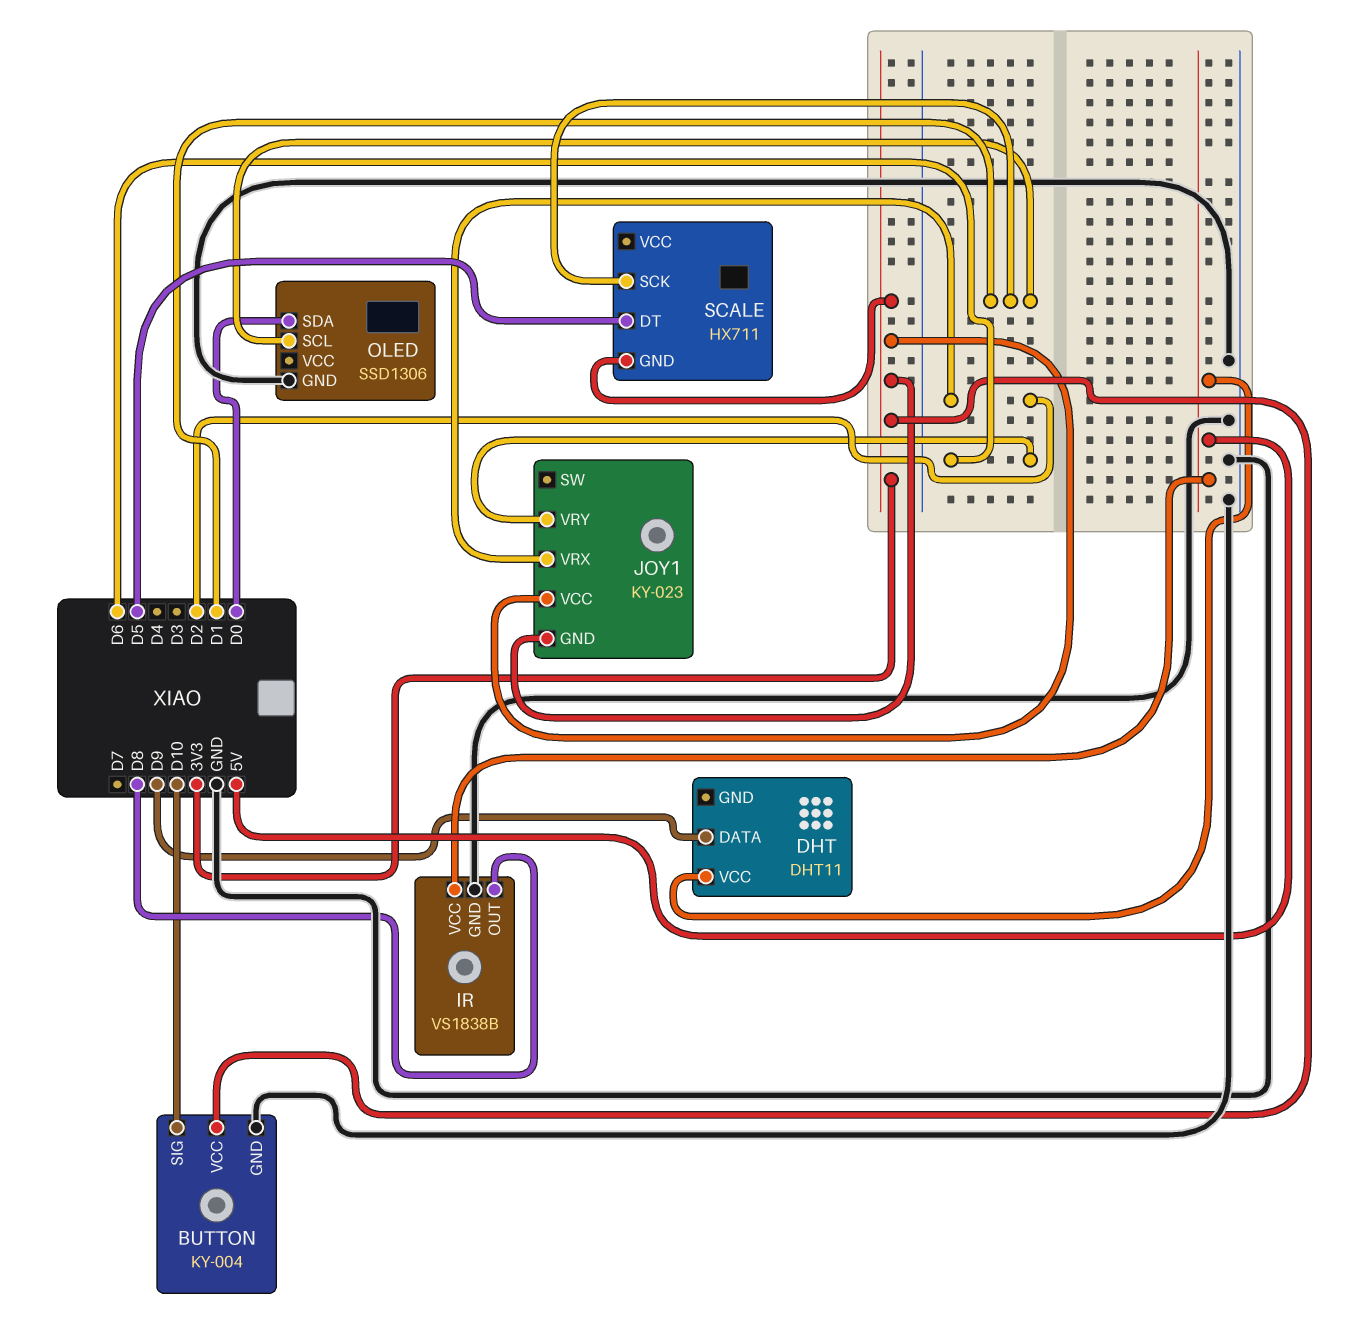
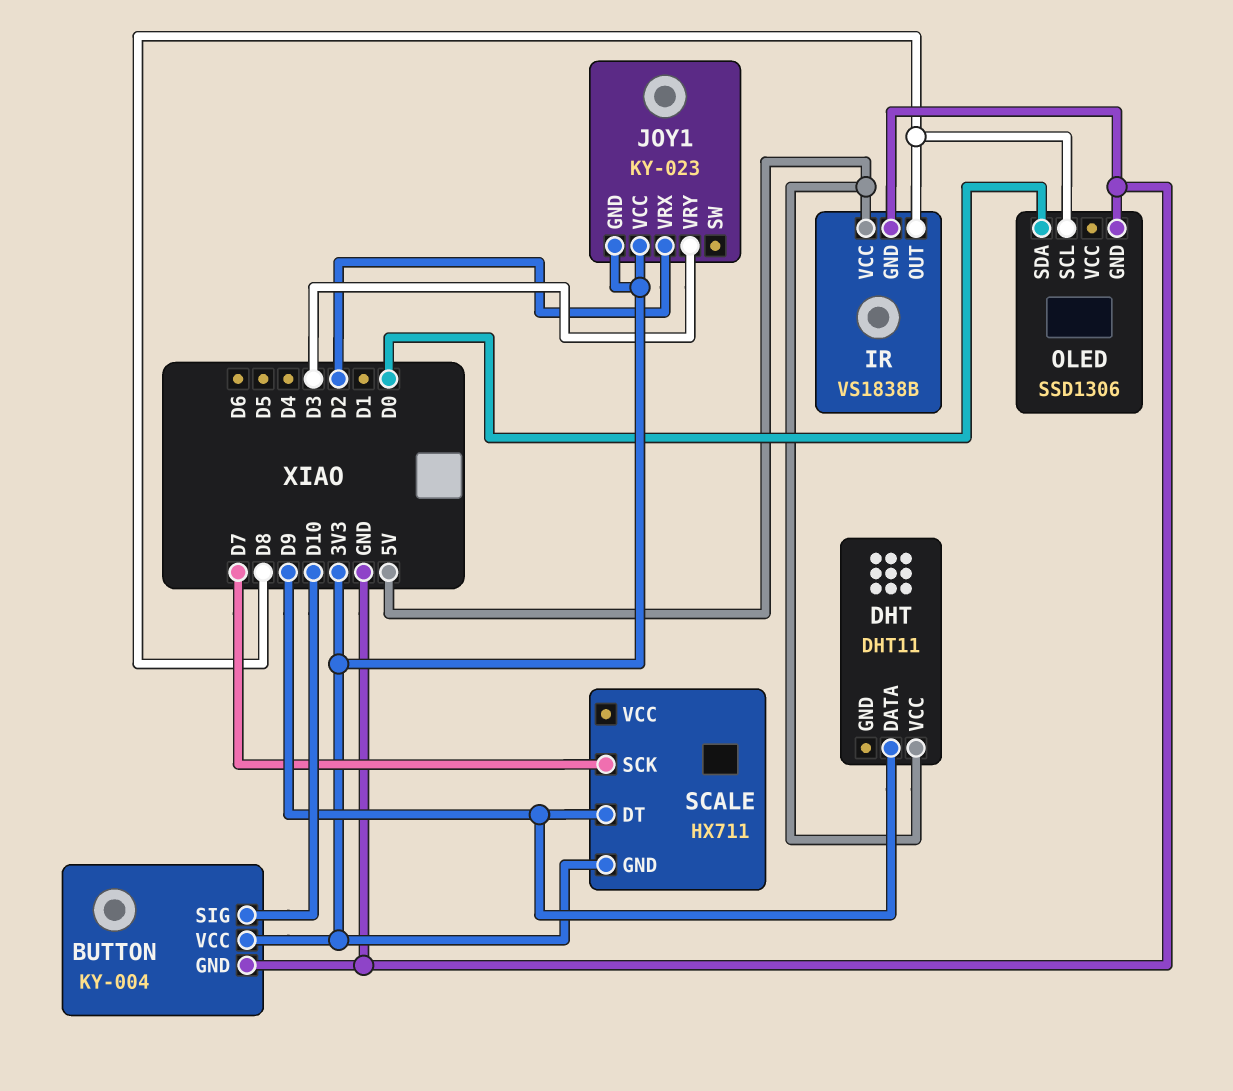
JOY1 pin VRY: D6 -> D3
OLED pin SCL: D1 -> D8
SCALE pin DT: D5 -> D9
SCALE pin SCK: D1 -> D7

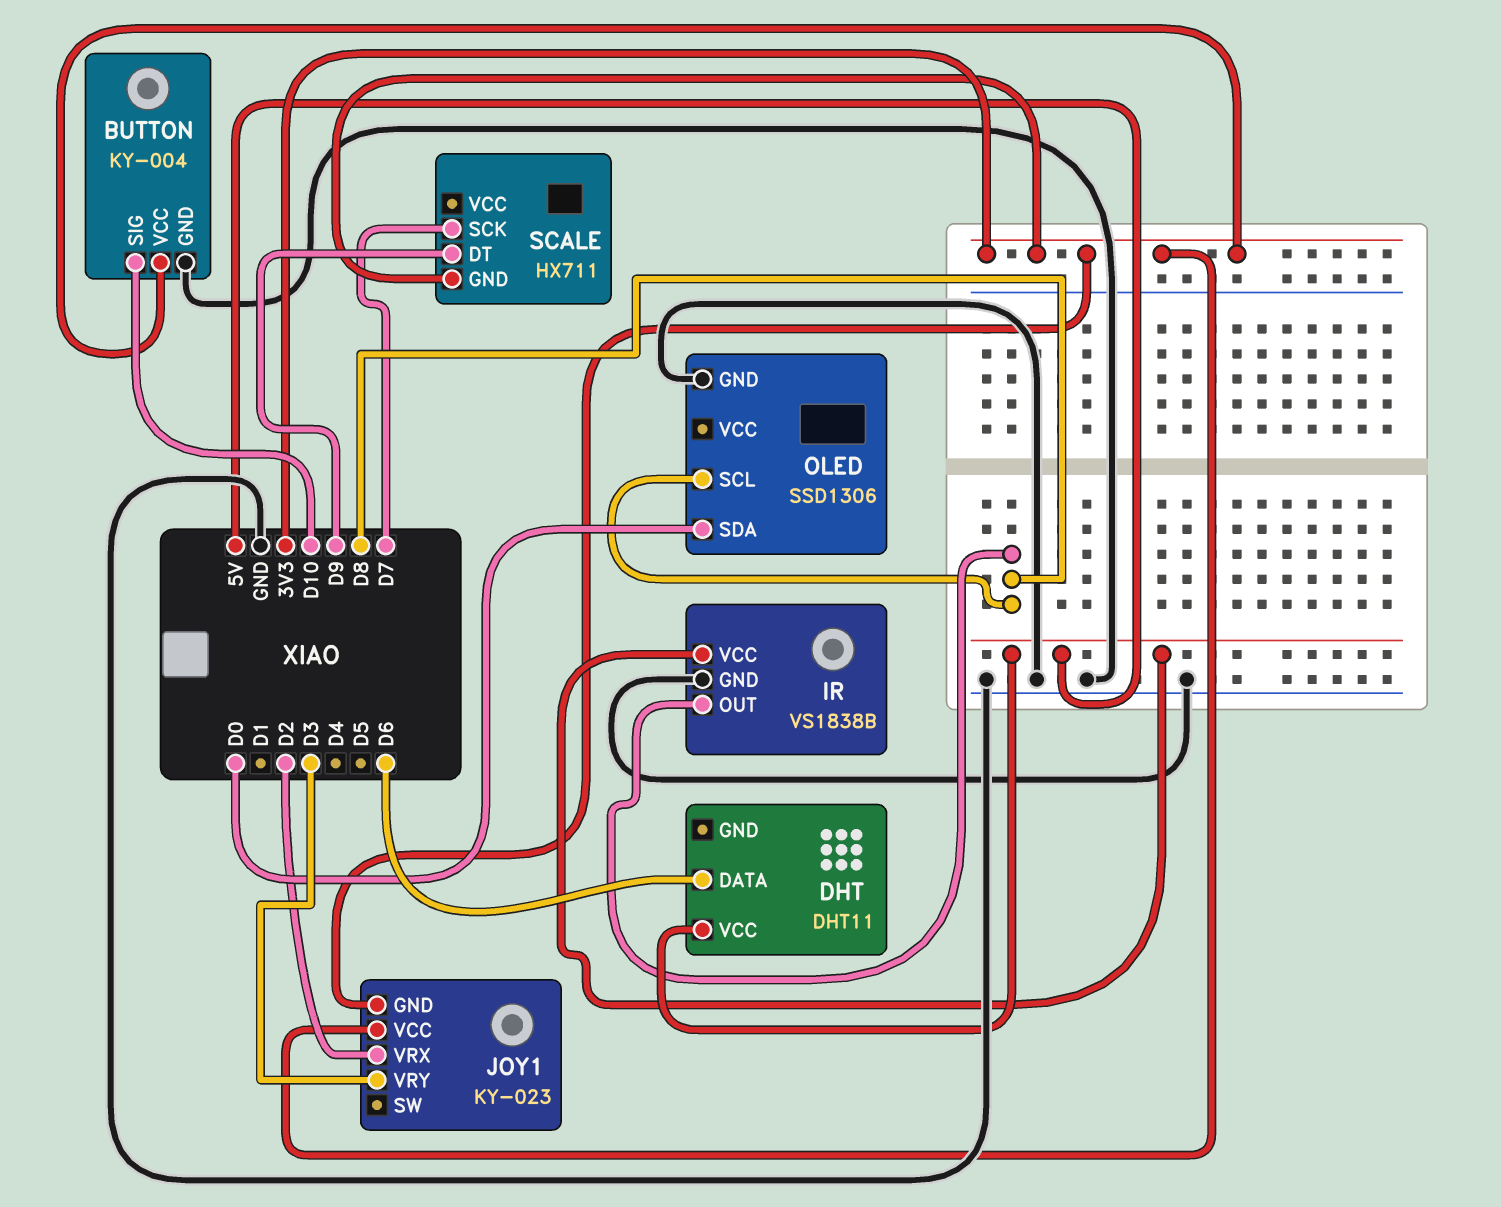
DHT pin DATA: D9 -> D6

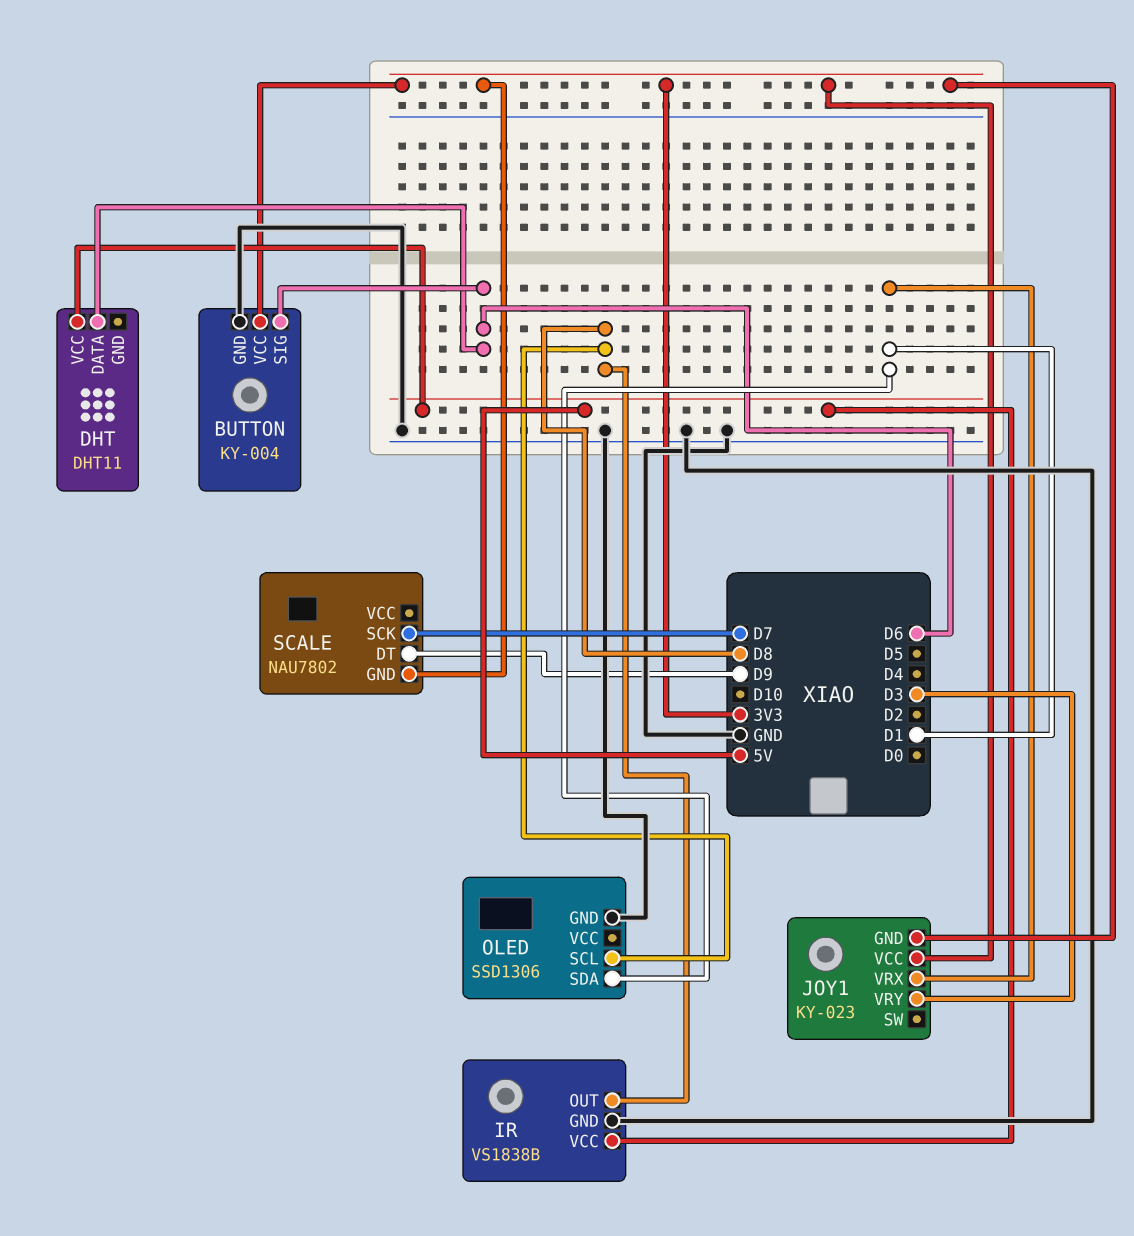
BUTTON pin SIG: D10 -> D6
JOY1 pin VRX: D2 -> D1
OLED pin SDA: D0 -> D1
SCALE: HX711 -> NAU7802

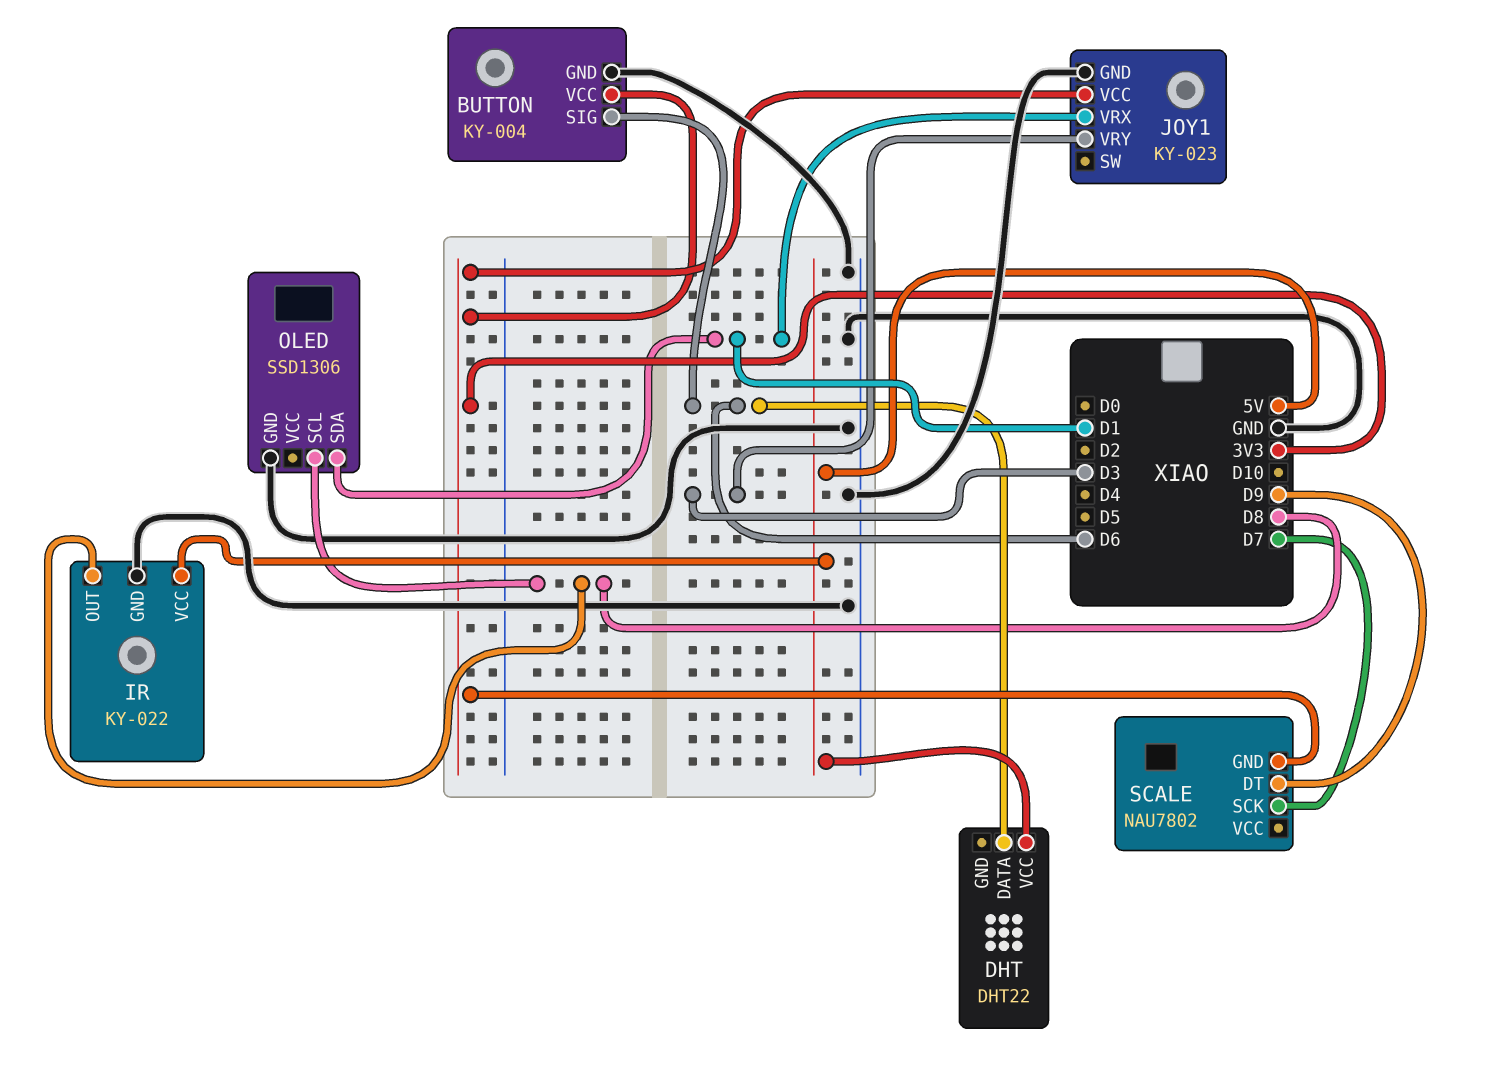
DHT: DHT11 -> DHT22
IR: VS1838B -> KY-022
JOY1 pin GND: 3V3 -> GND

